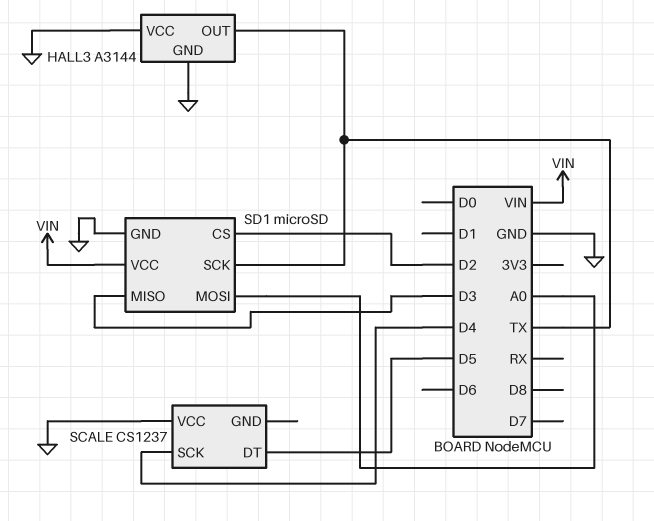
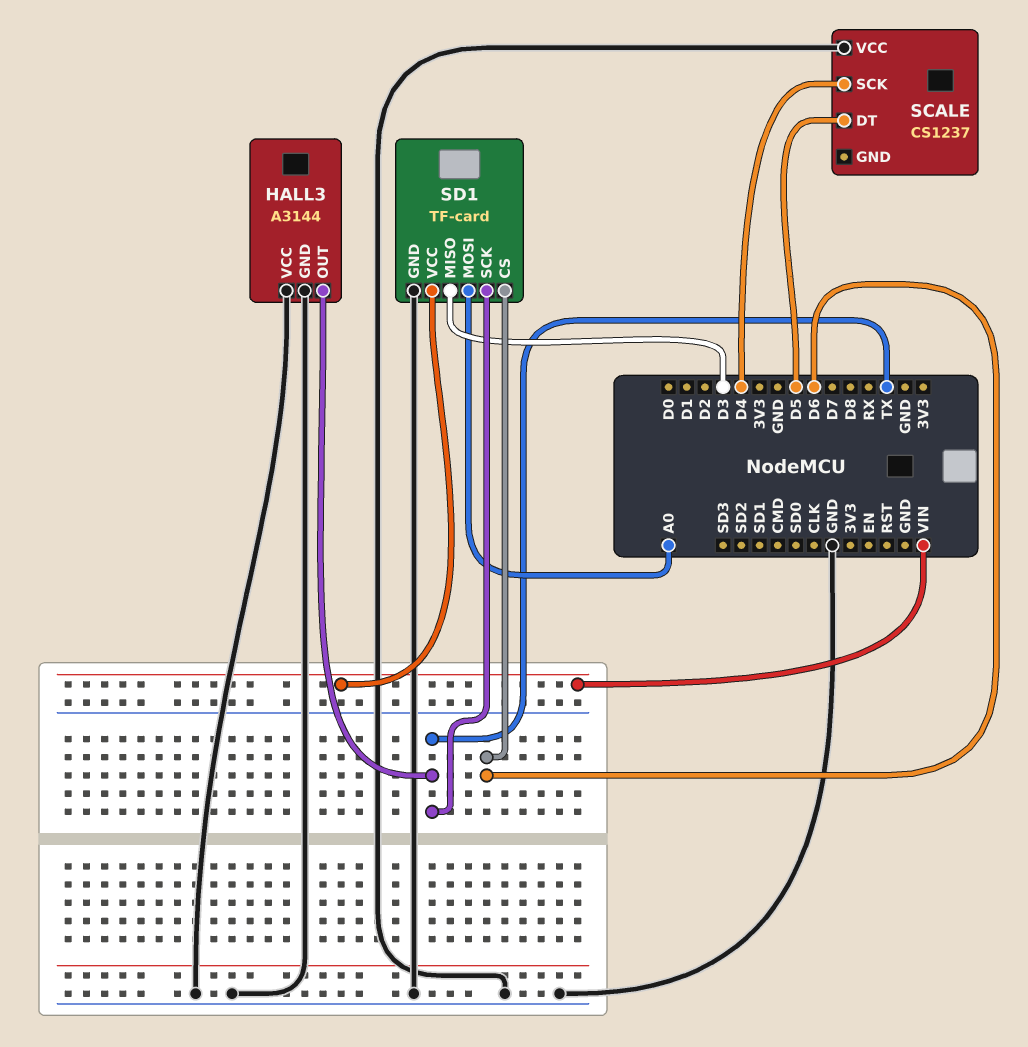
SD1: microSD -> TF-card
SD1 pin CS: D2 -> D6

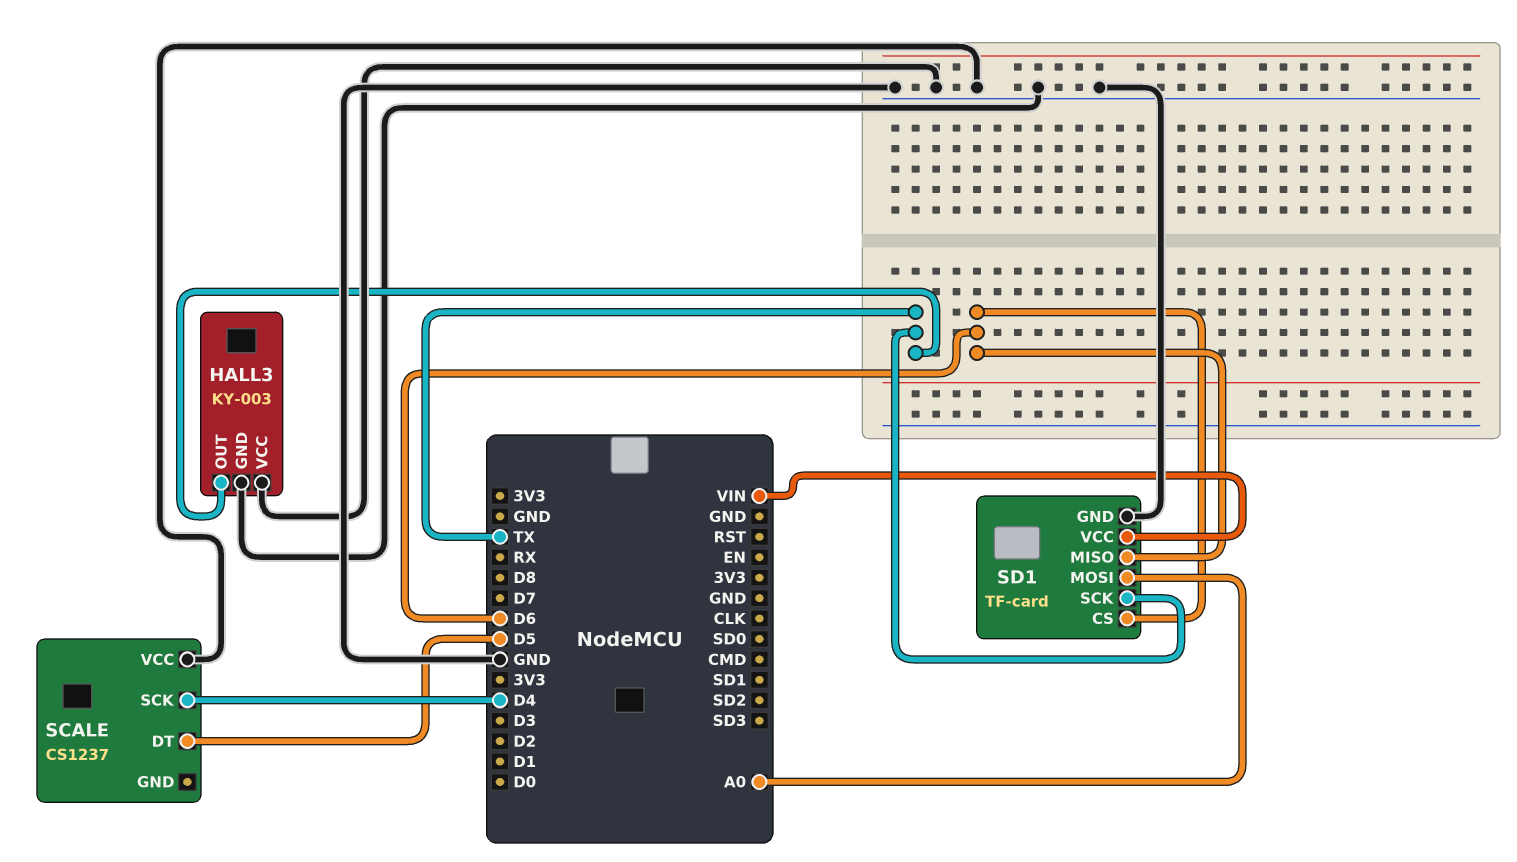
HALL3: A3144 -> KY-003
SD1 pin MISO: D3 -> D6

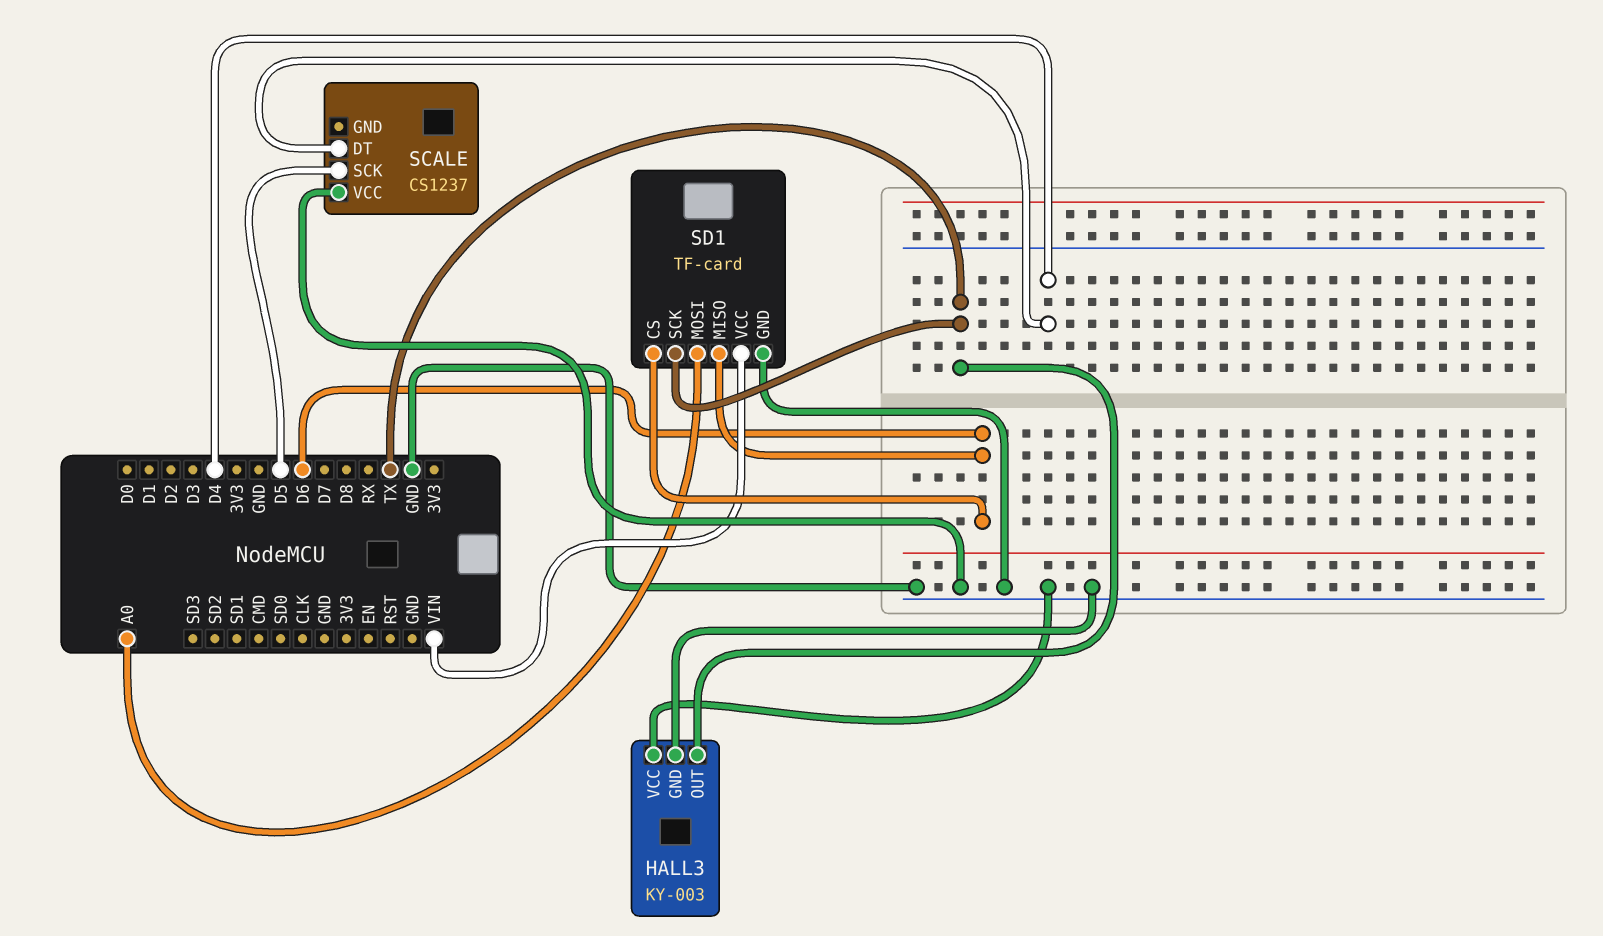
SCALE pin DT: D5 -> D4
SCALE pin SCK: D4 -> D5

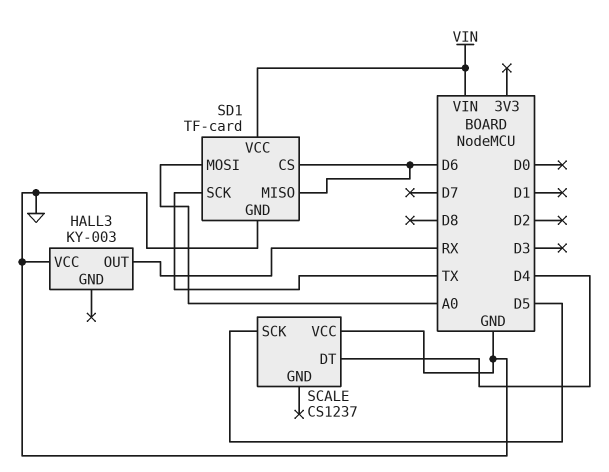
HALL3 pin GND: GND -> none
HALL3 pin OUT: TX -> RX

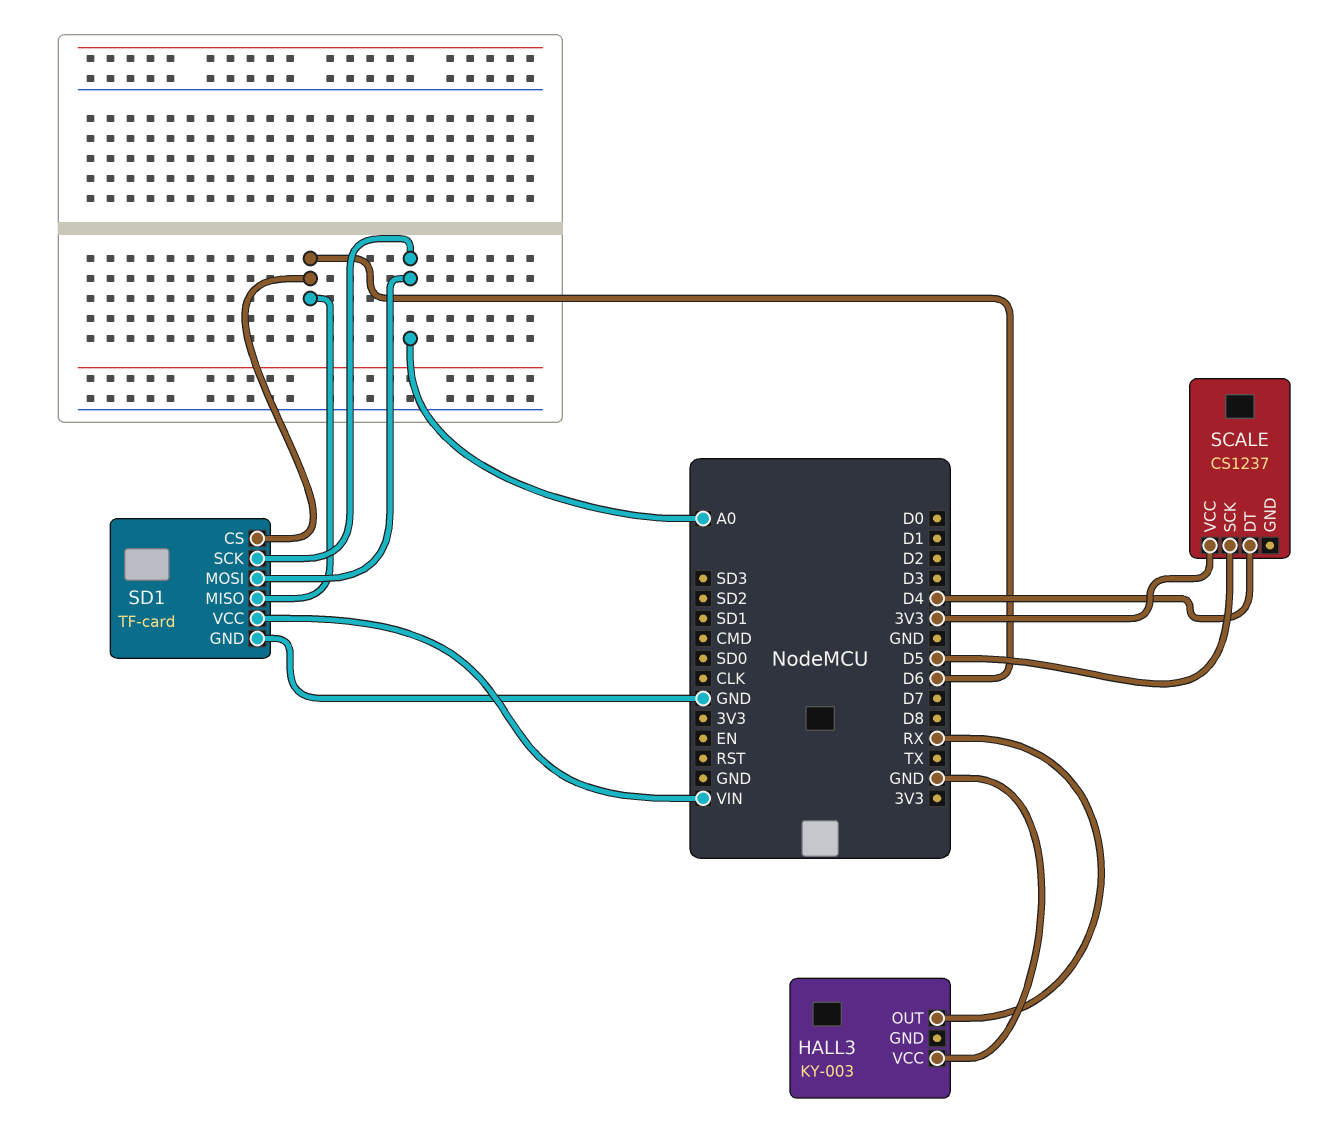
SCALE pin VCC: GND -> 3V3
SD1 pin SCK: TX -> A0

